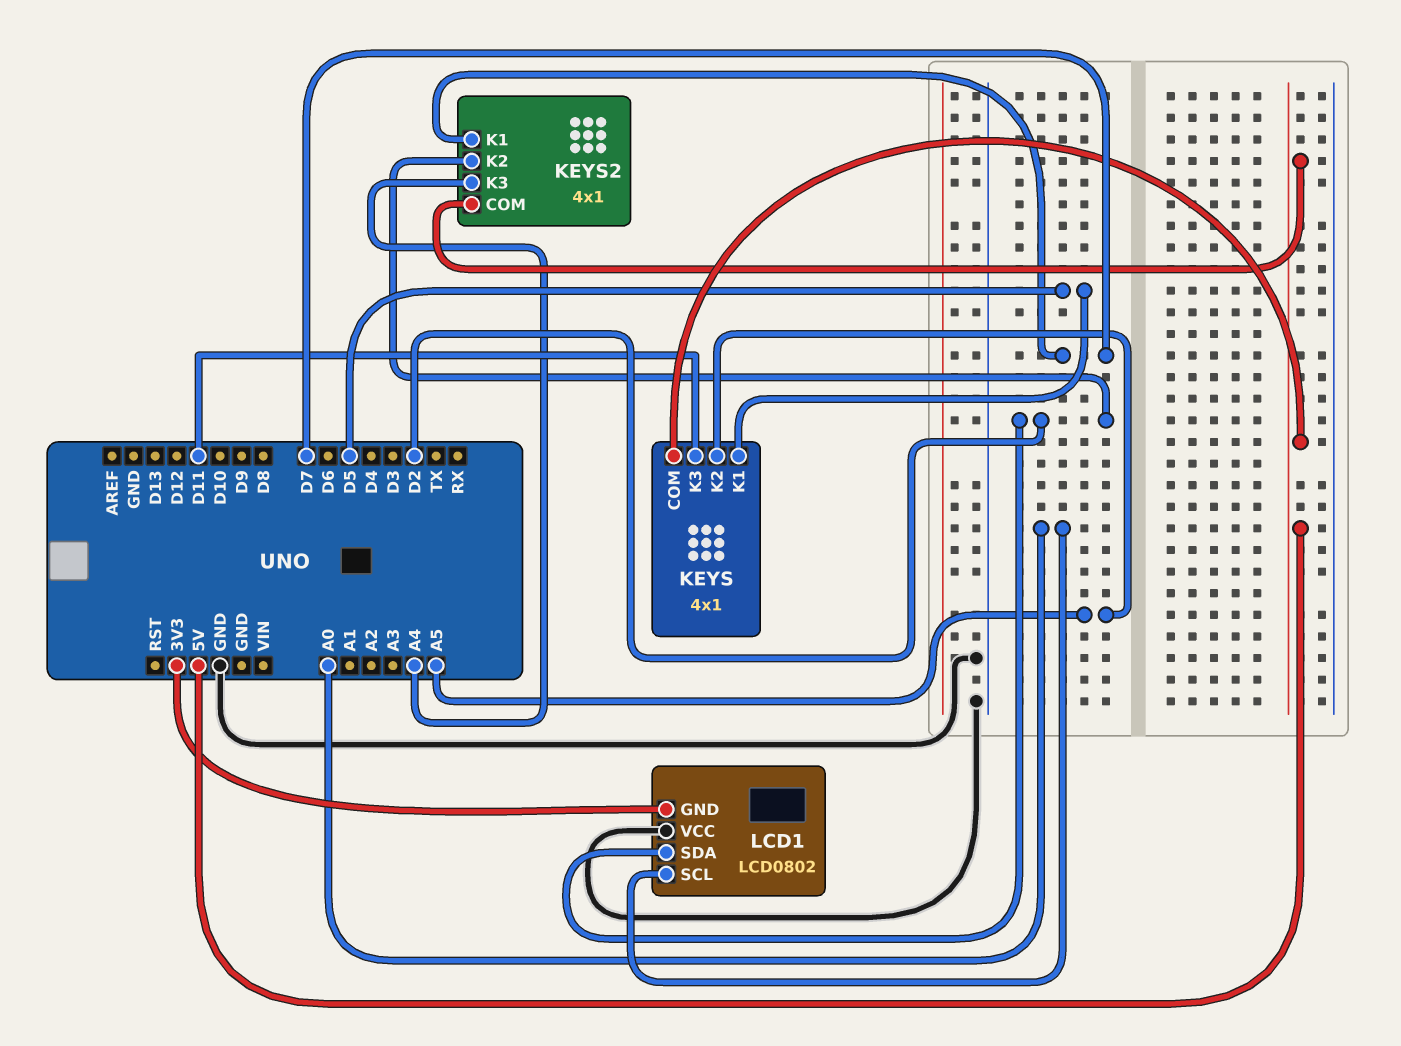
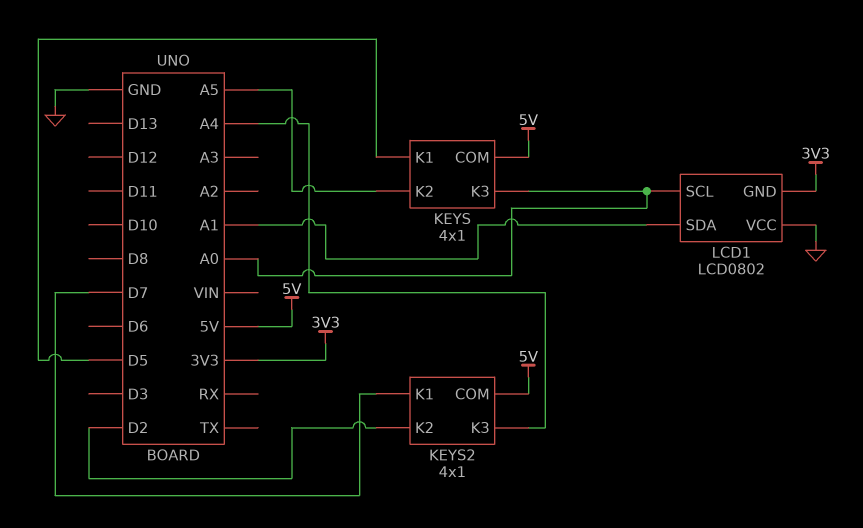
KEYS pin K3: D11 -> A0
LCD1 pin SDA: D2 -> A1

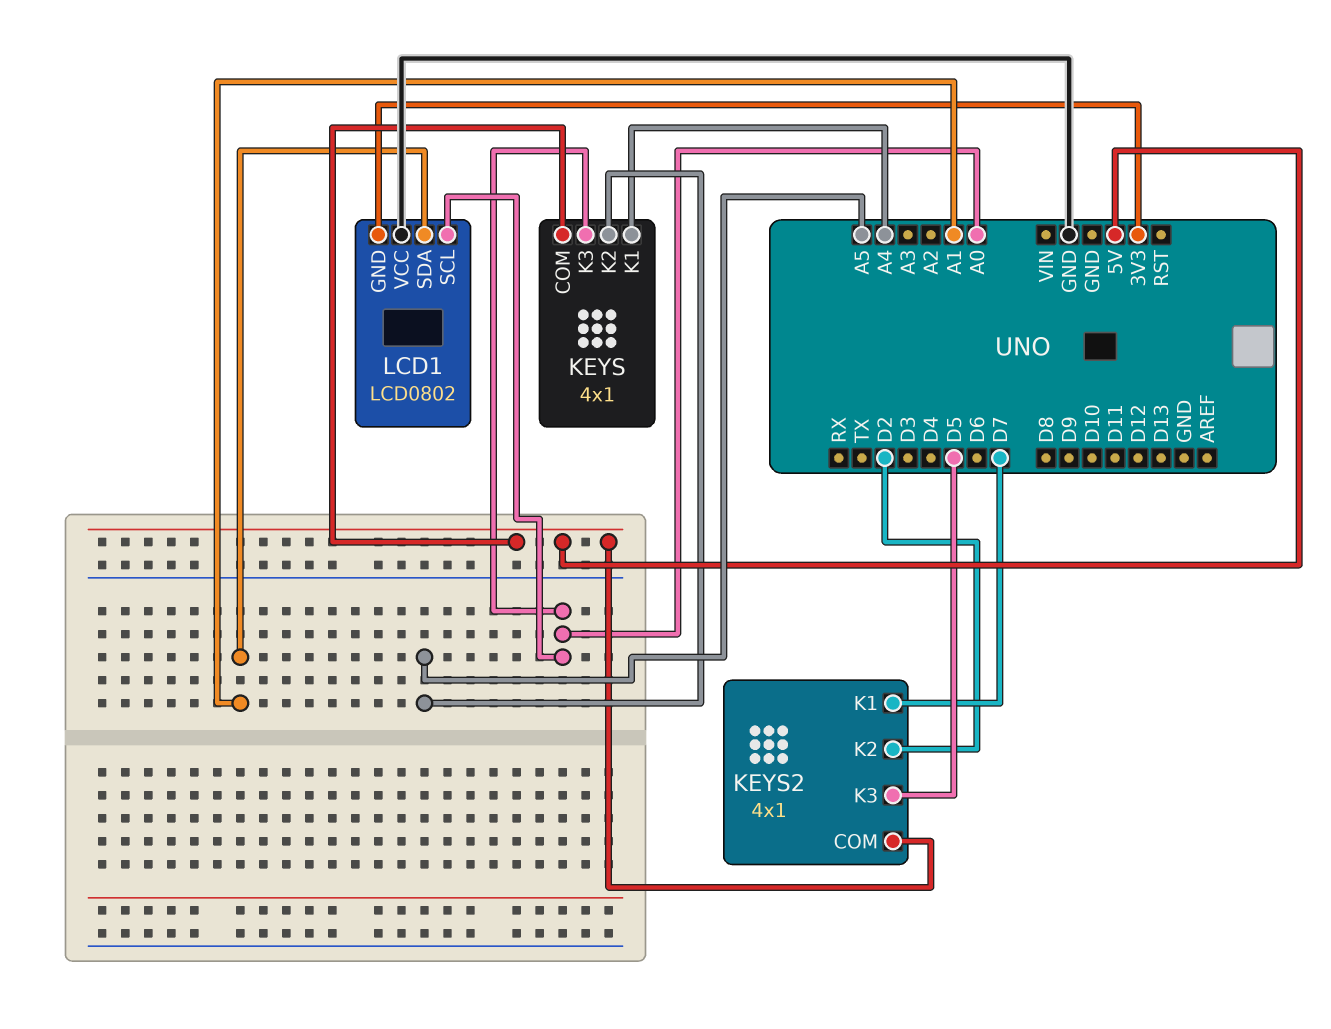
KEYS pin K1: D5 -> A4
KEYS2 pin K3: A4 -> D5

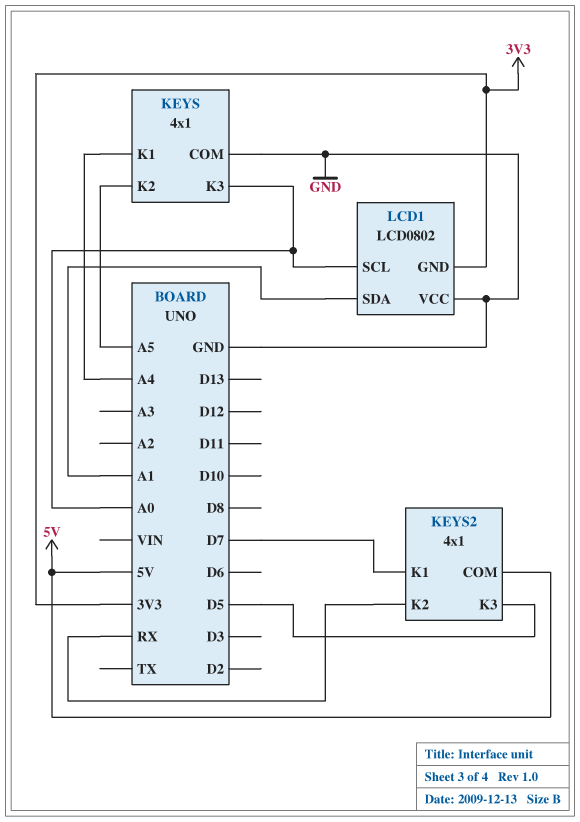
KEYS pin COM: 5V -> GND
KEYS2 pin K2: D2 -> RX

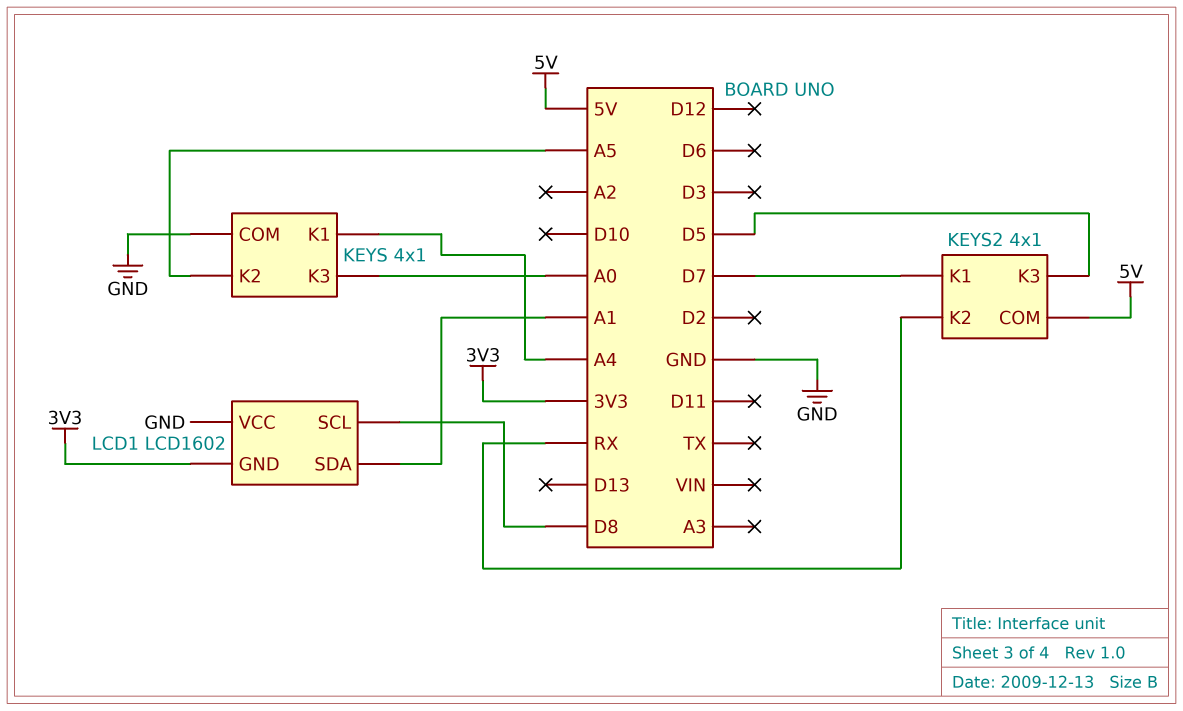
LCD1: LCD0802 -> LCD1602
LCD1 pin SCL: A0 -> D8

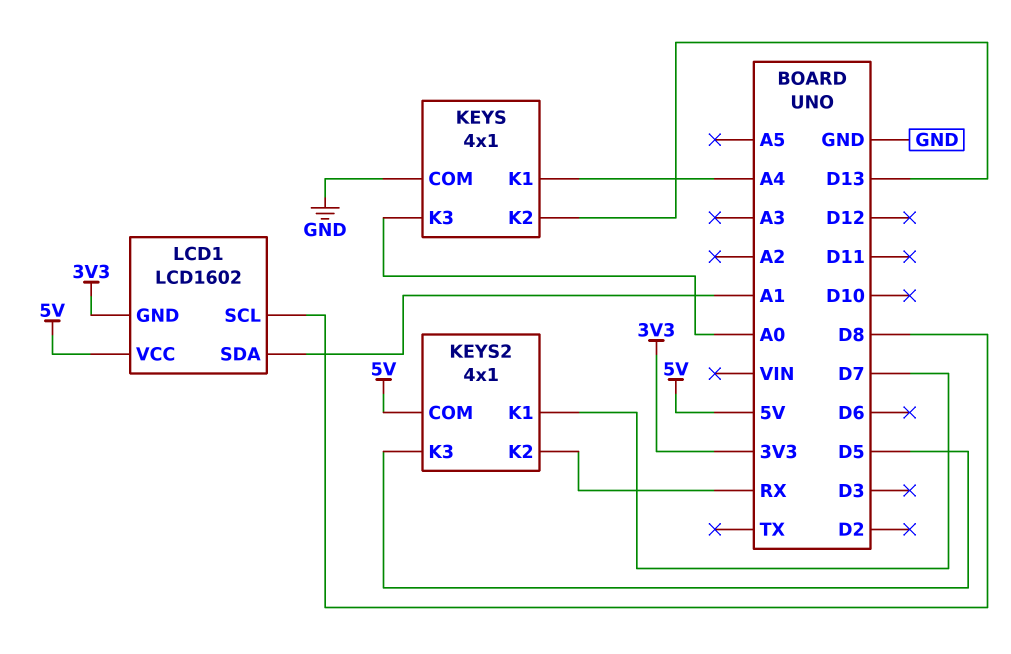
KEYS pin K2: A5 -> D13
LCD1 pin VCC: GND -> 5V

